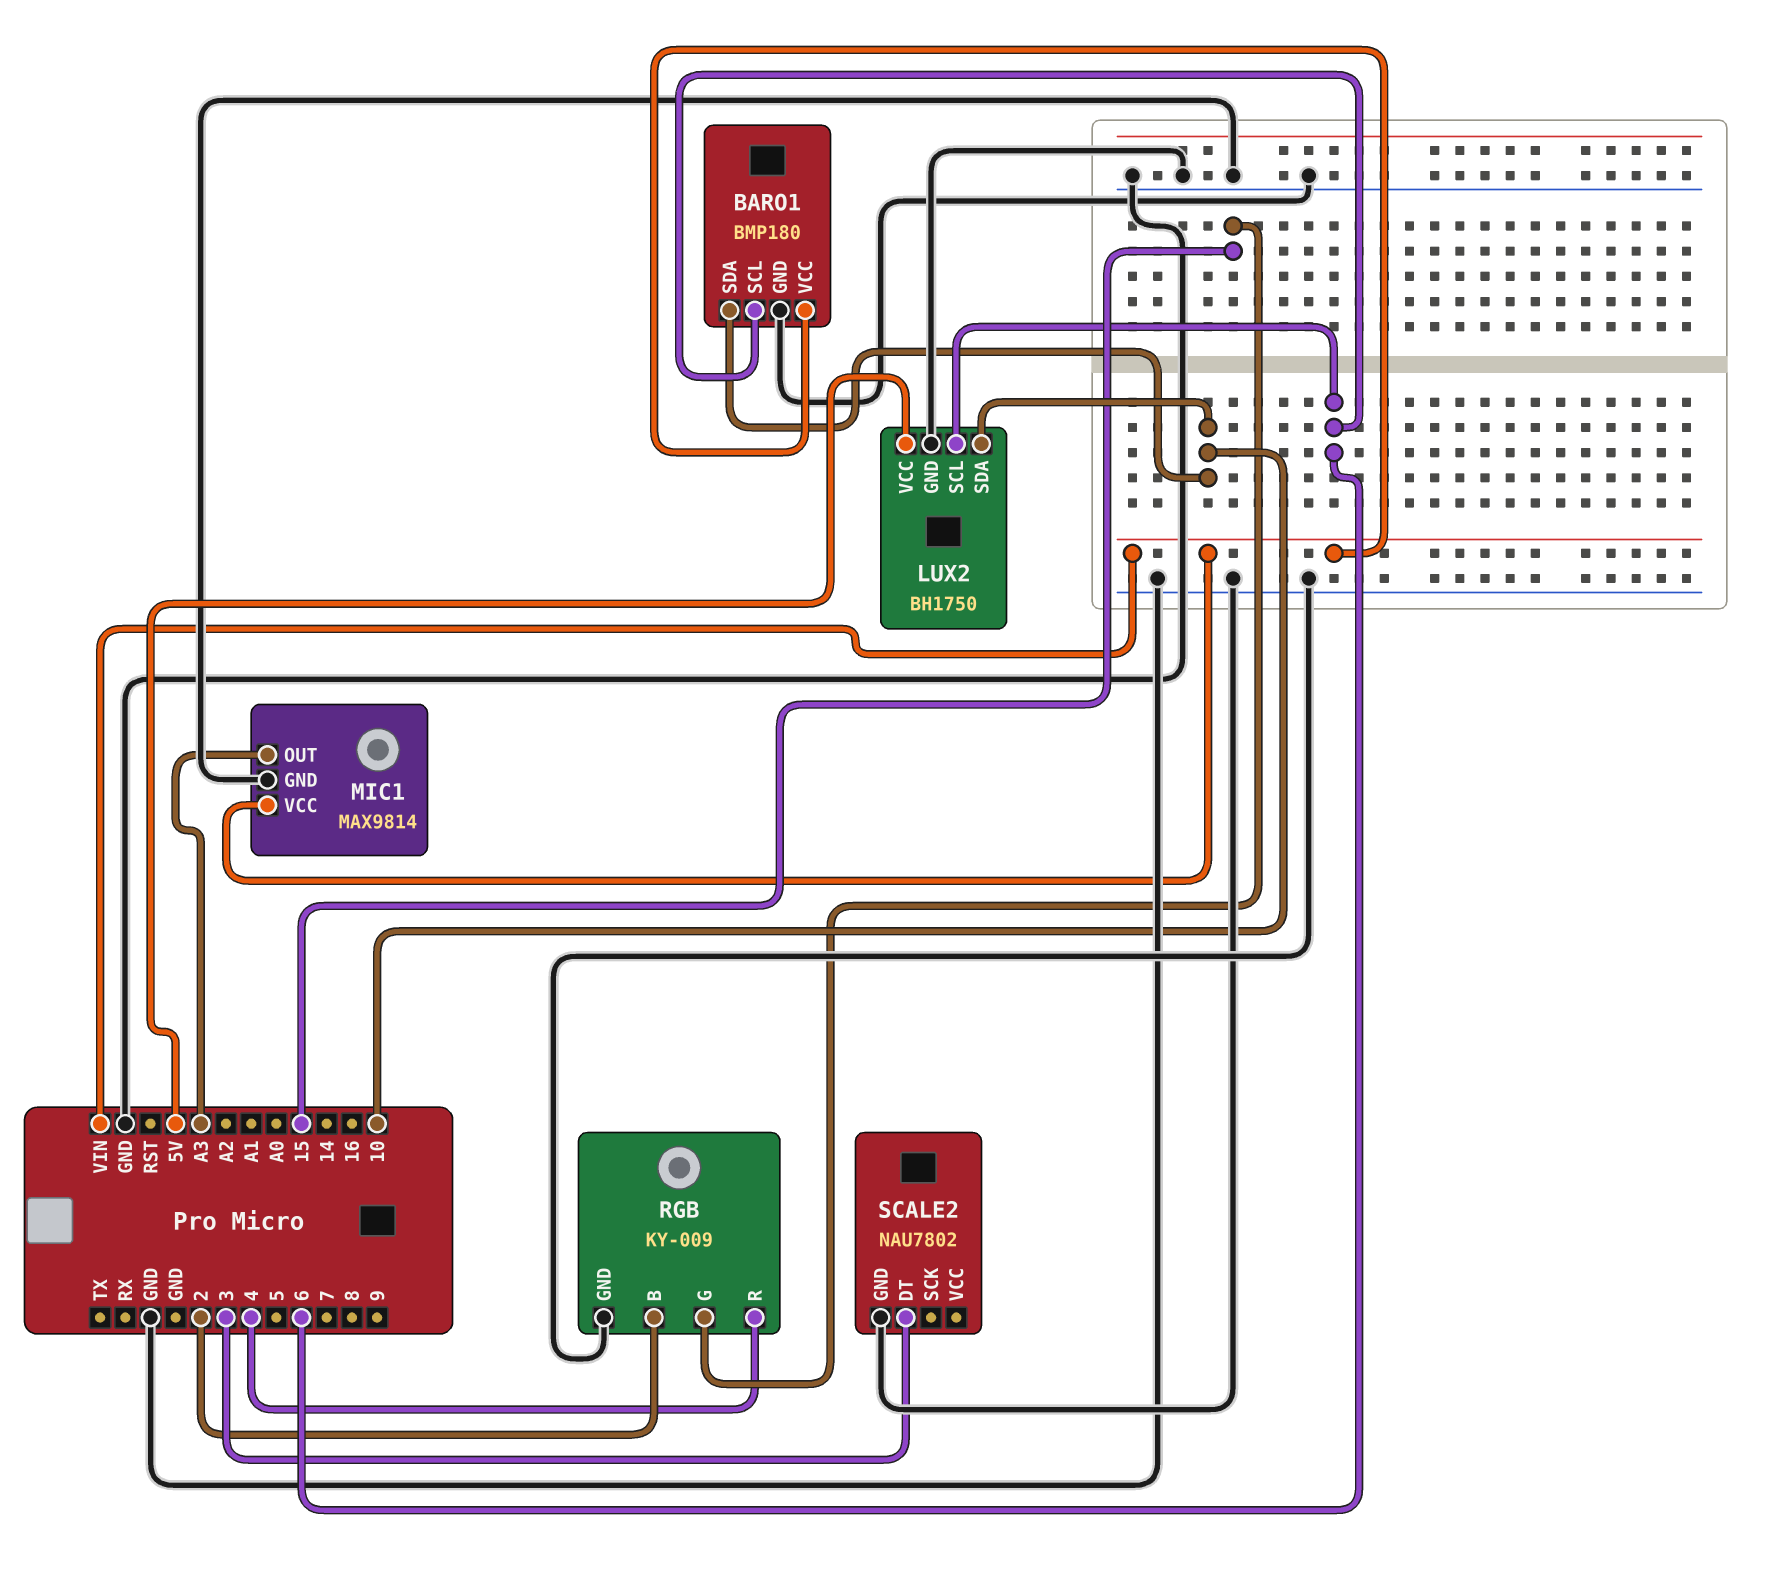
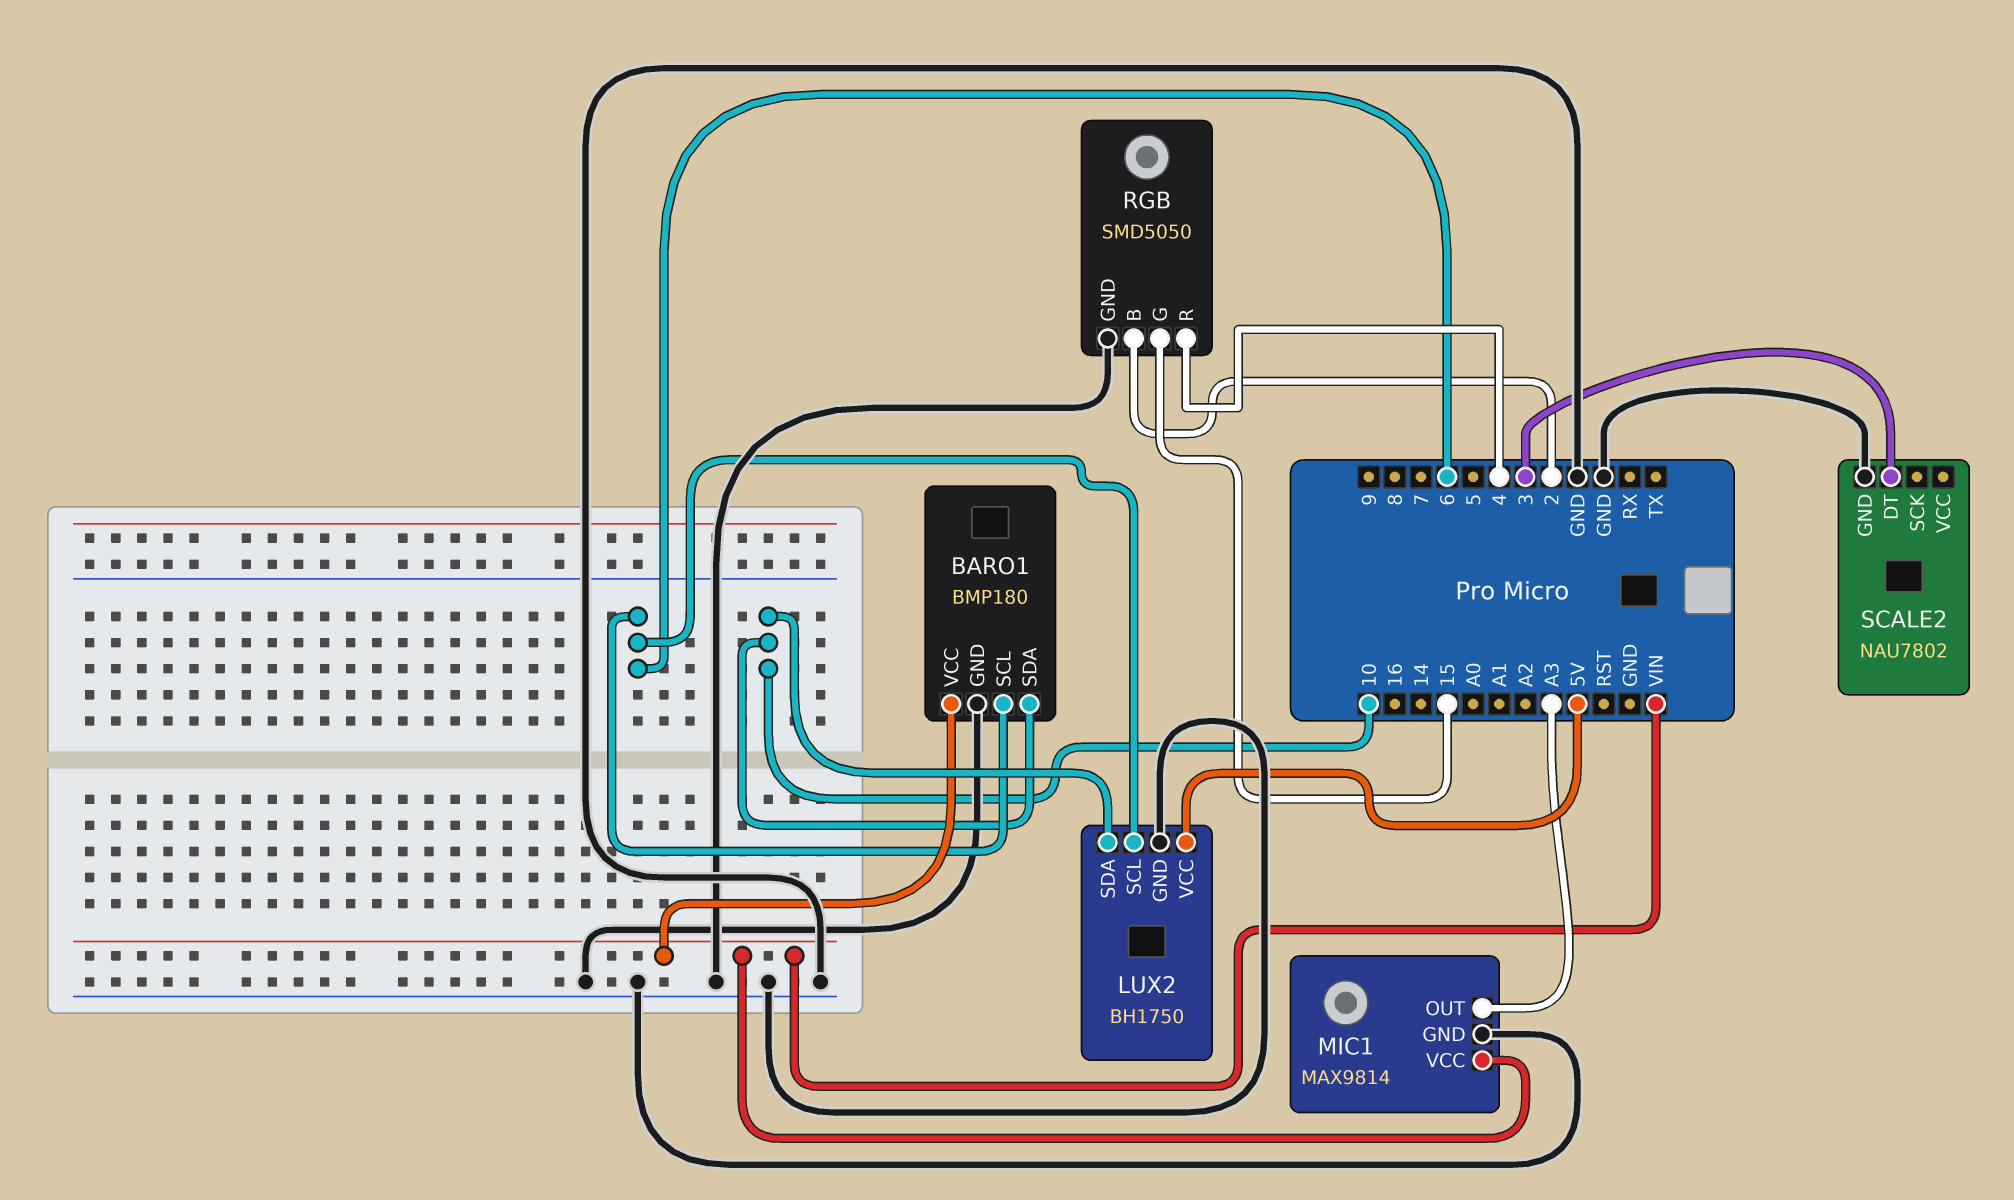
RGB: KY-009 -> SMD5050

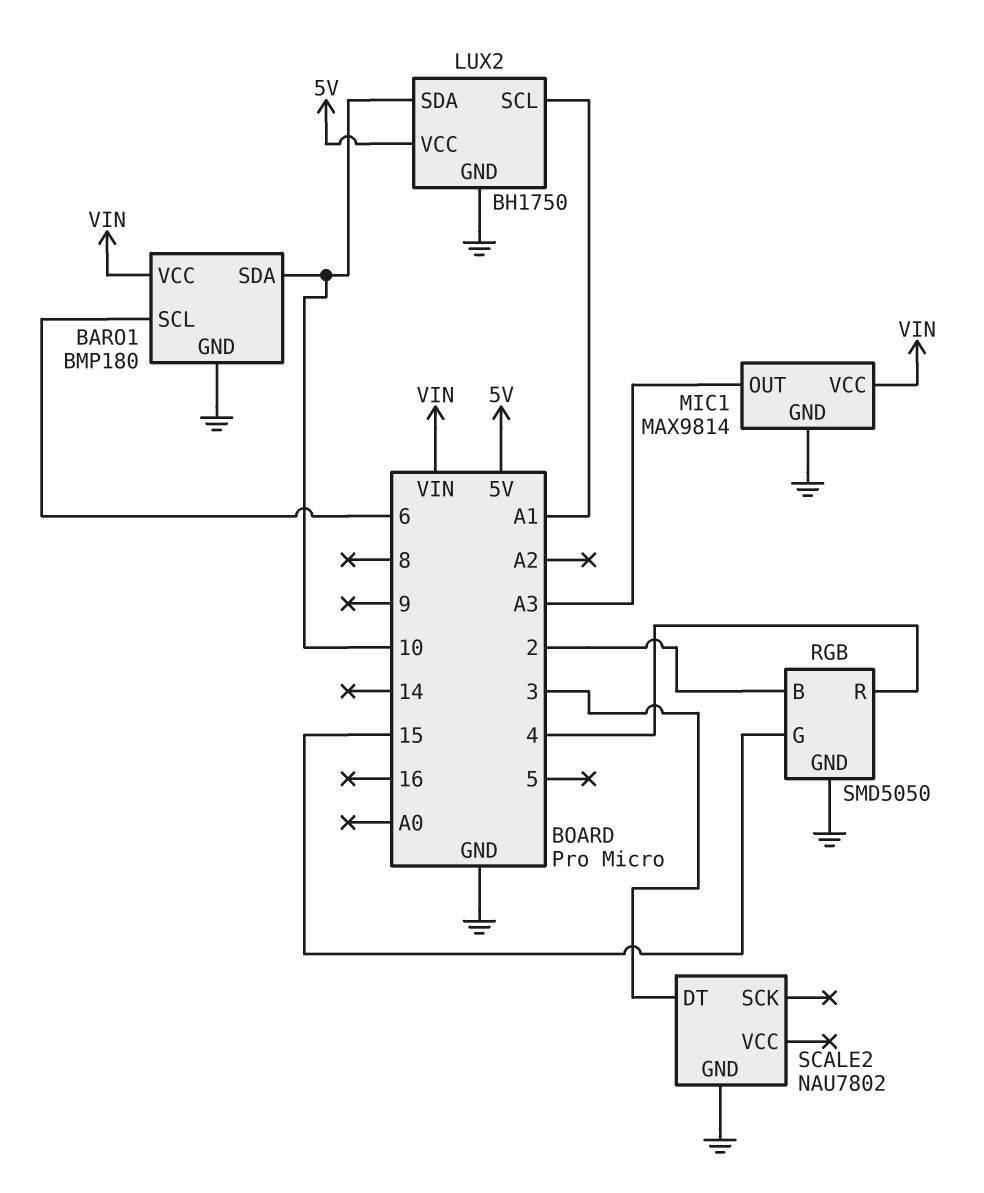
LUX2 pin SCL: 6 -> A1

